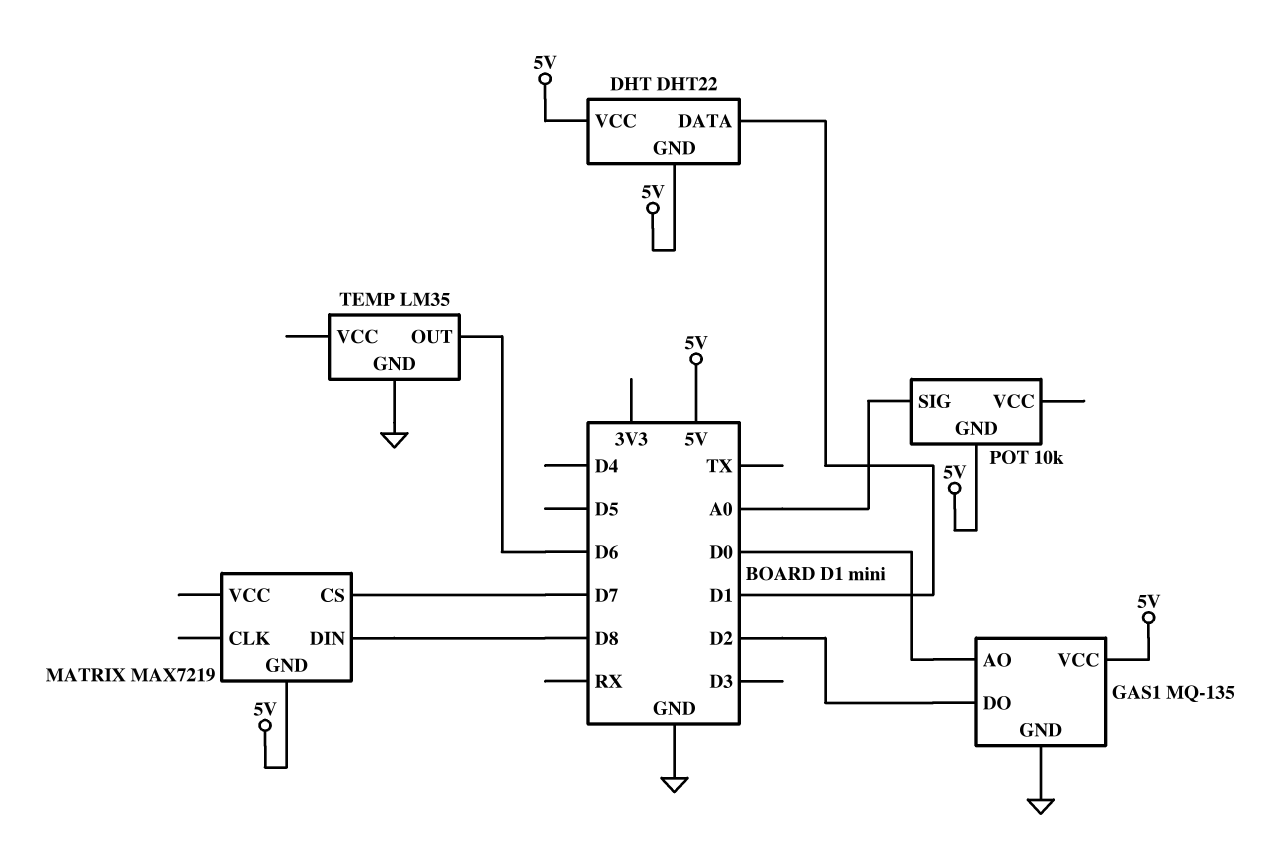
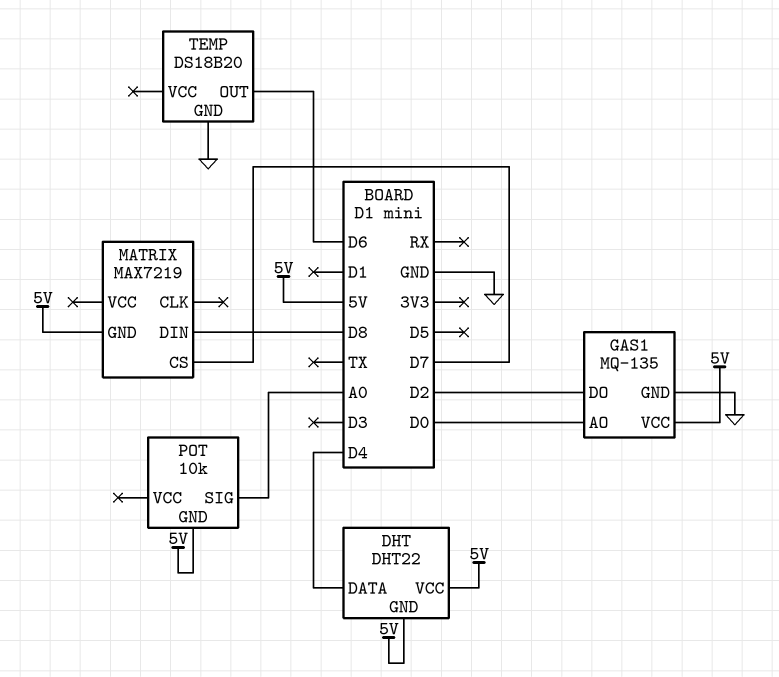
DHT pin DATA: D1 -> D4
TEMP: LM35 -> DS18B20

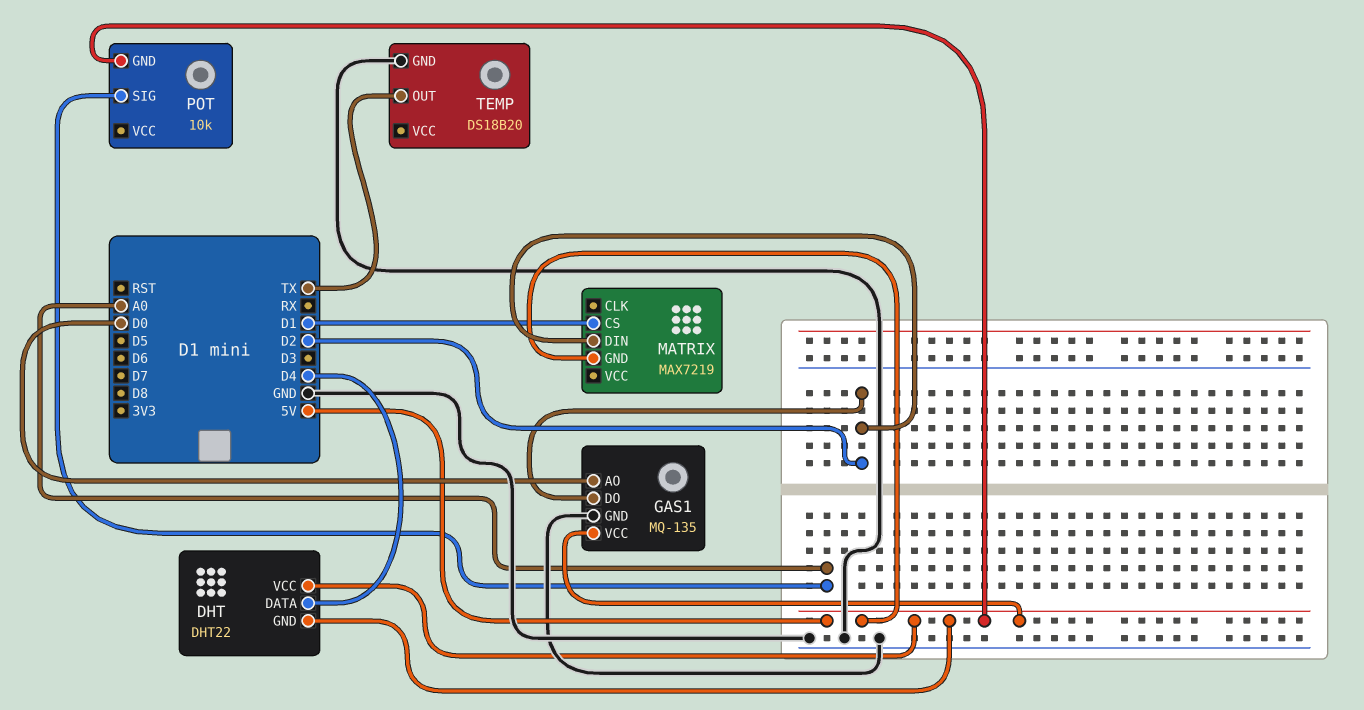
MATRIX pin CS: D7 -> D1
MATRIX pin DIN: D8 -> D2
TEMP pin OUT: D6 -> TX

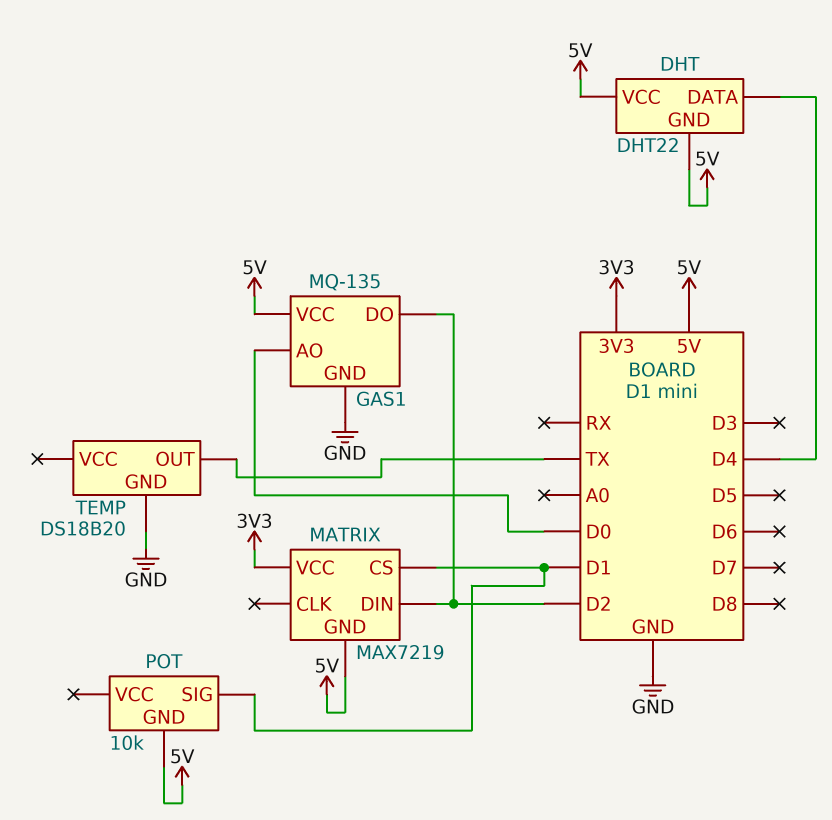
MATRIX pin VCC: none -> 3V3
POT pin SIG: A0 -> D1

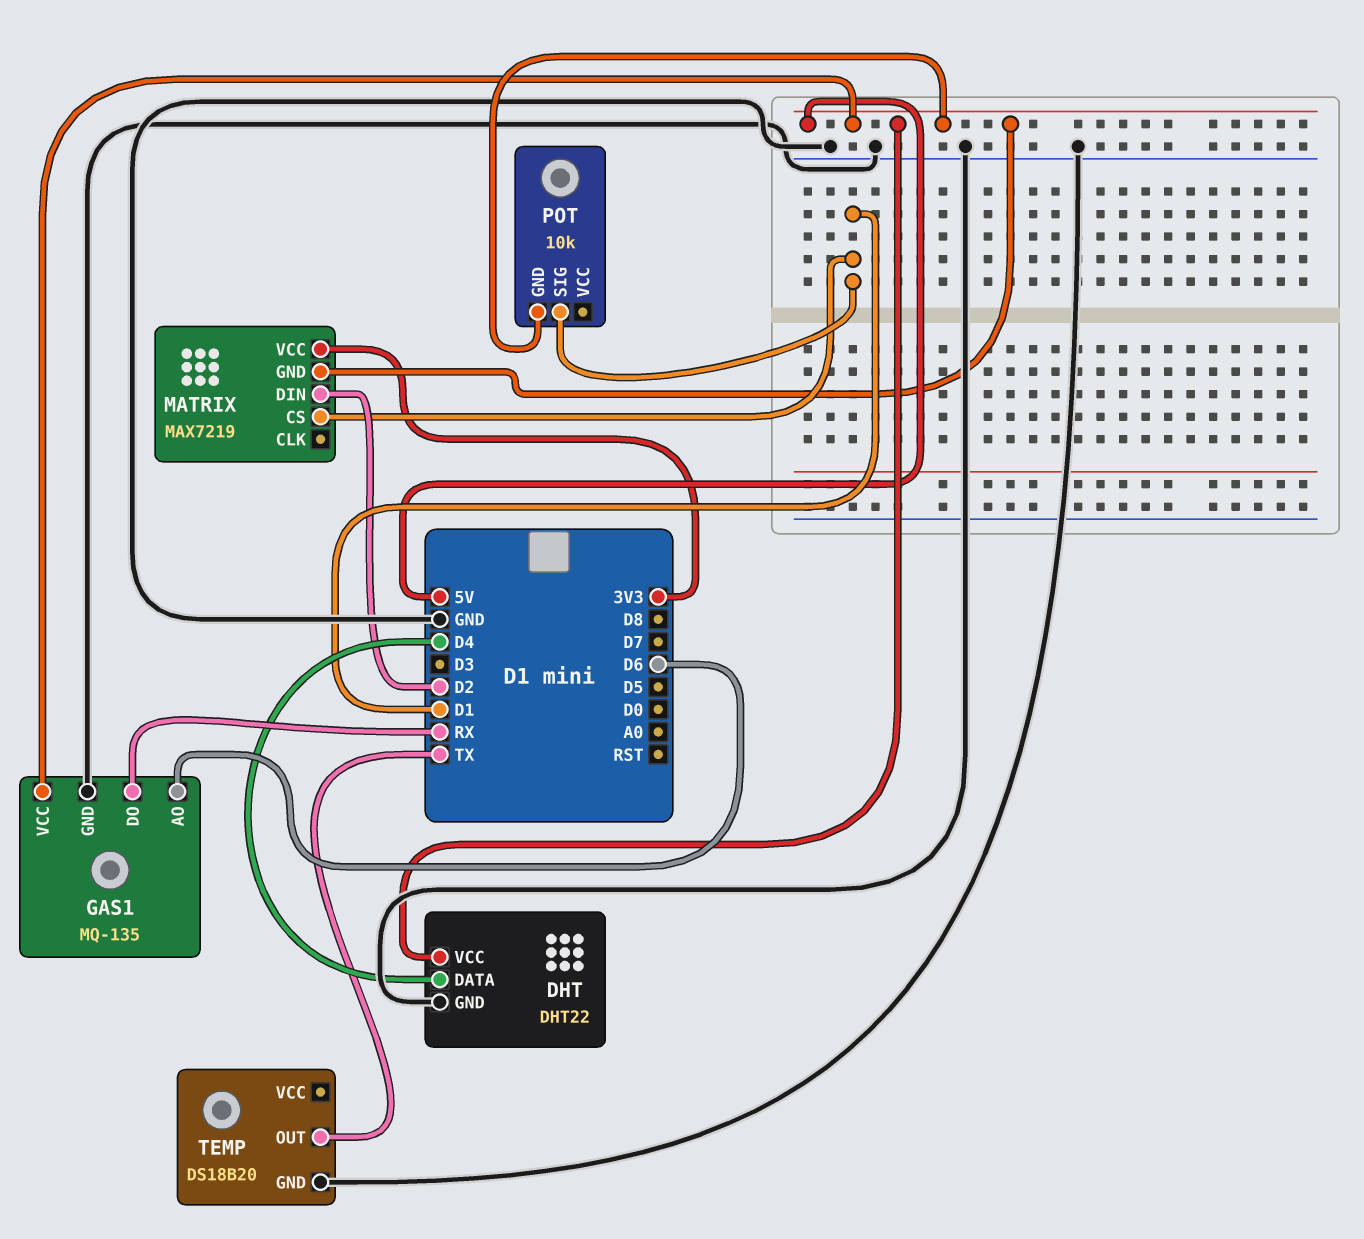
DHT pin GND: 5V -> GND
GAS1 pin AO: D0 -> D6
GAS1 pin DO: D2 -> RX

